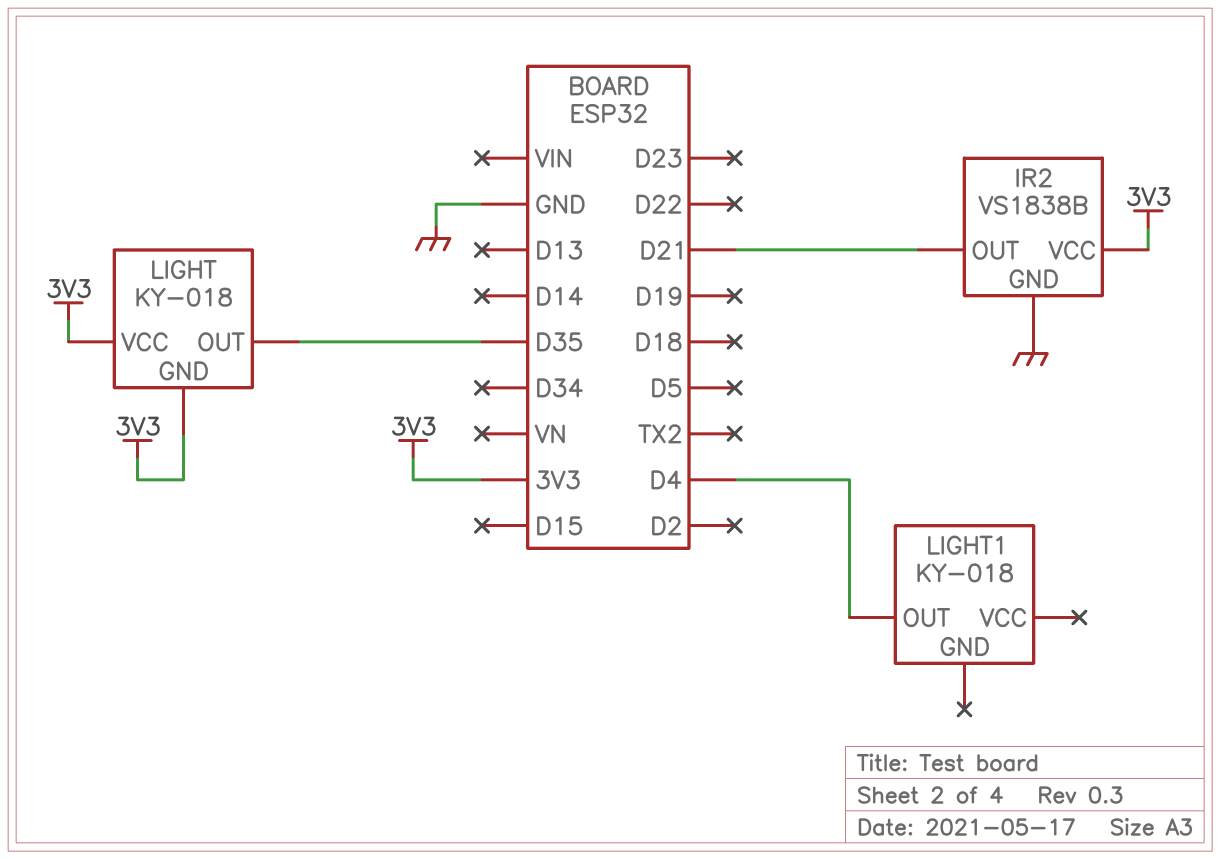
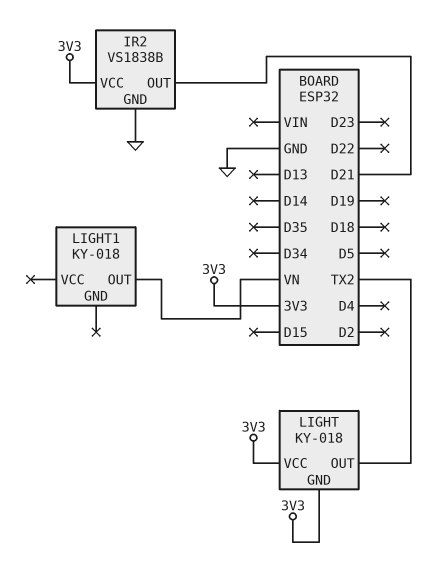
LIGHT pin OUT: D35 -> TX2
LIGHT1 pin OUT: D4 -> VN

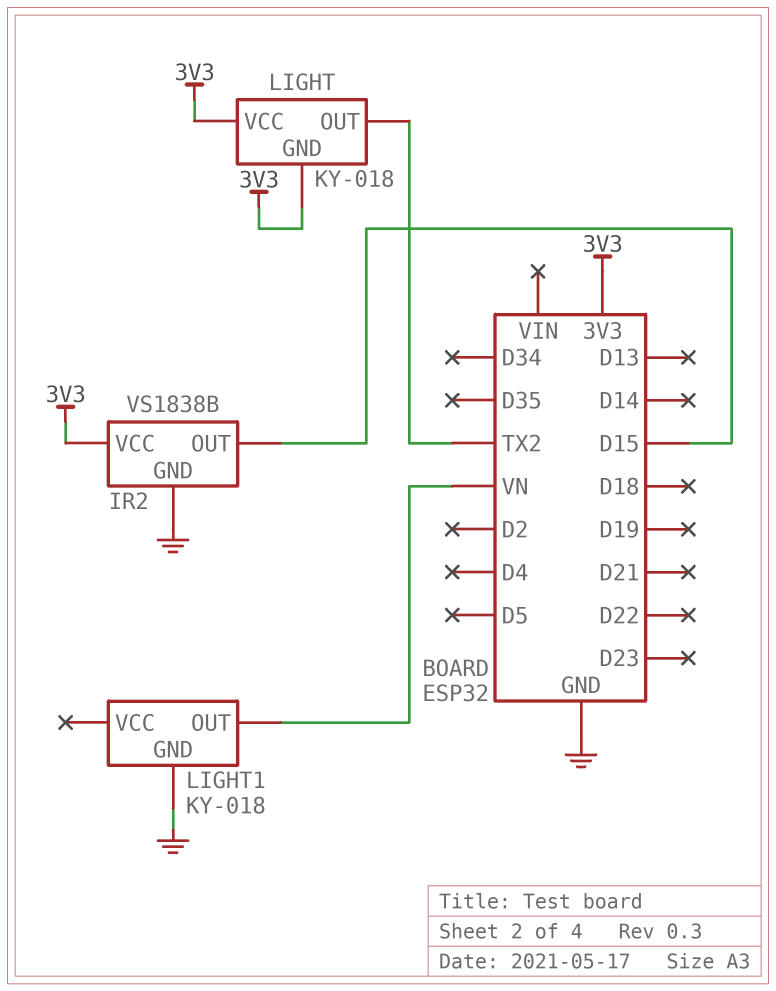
IR2 pin OUT: D21 -> D15
LIGHT1 pin GND: none -> GND

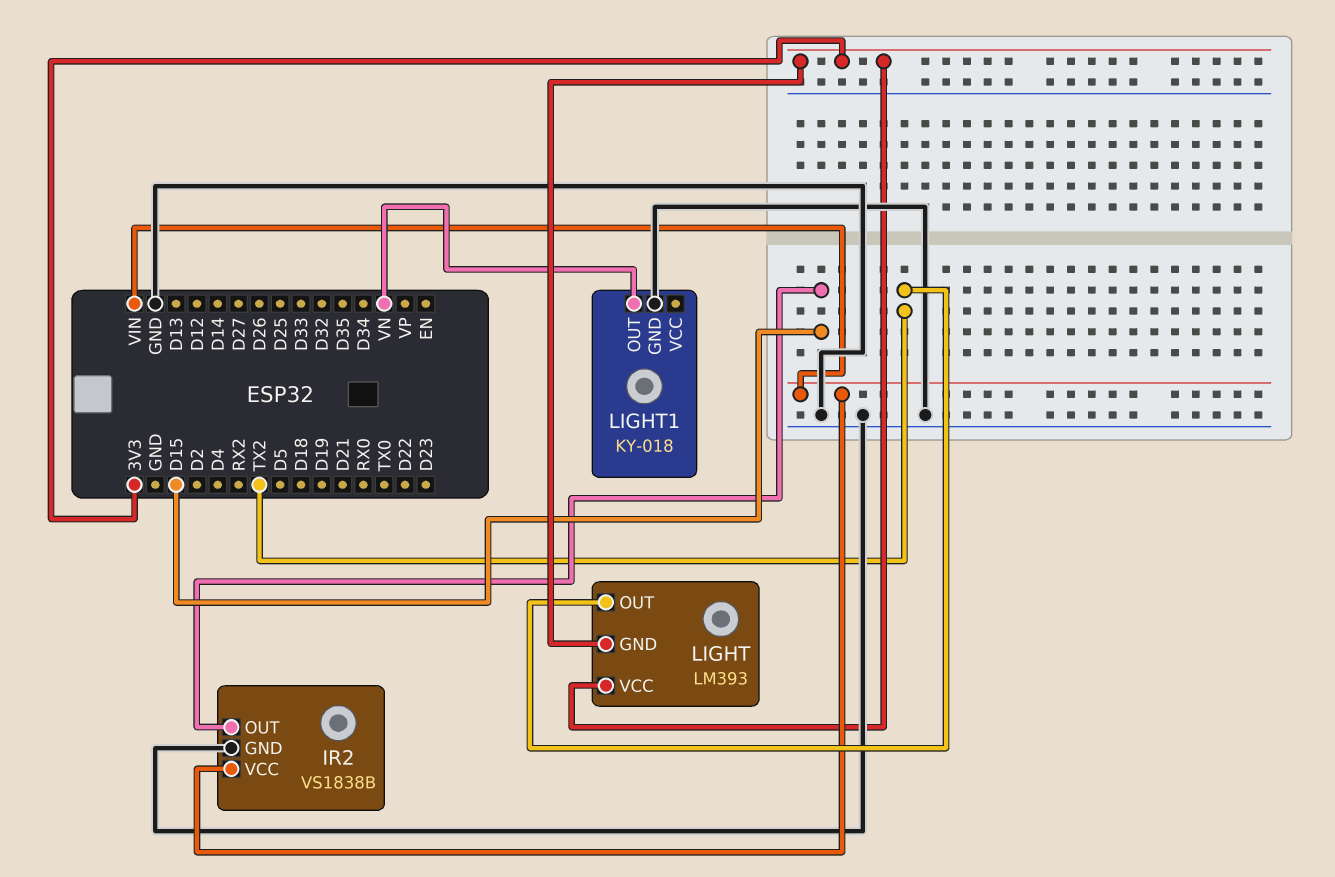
IR2 pin VCC: 3V3 -> VIN
LIGHT: KY-018 -> LM393

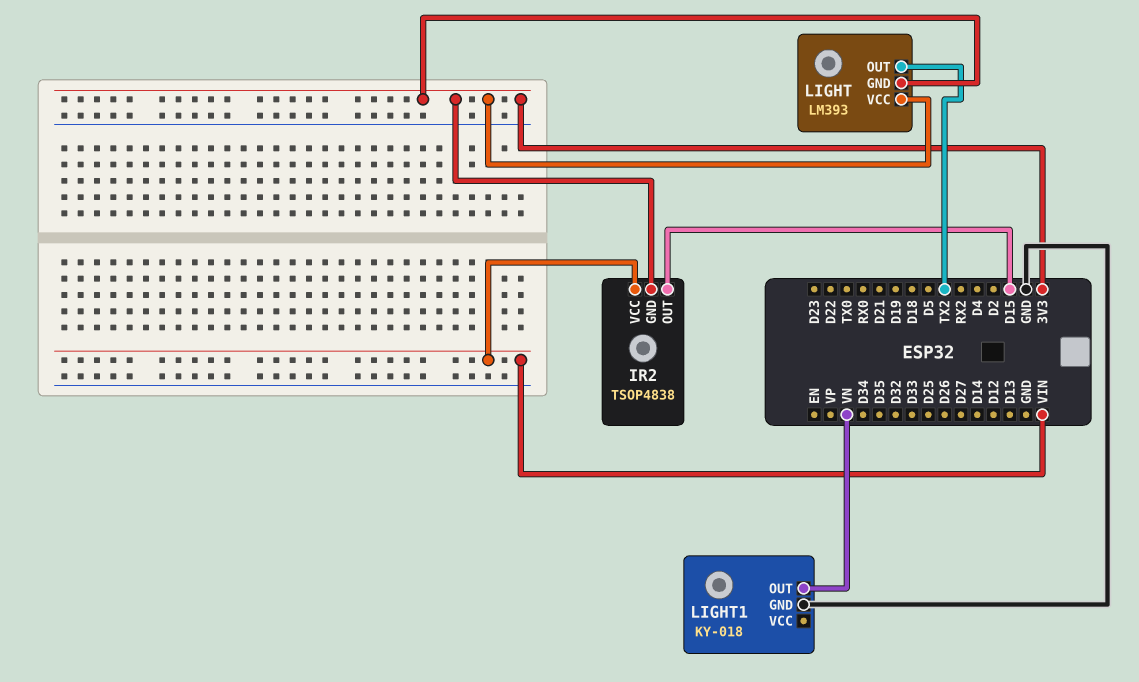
IR2: VS1838B -> TSOP4838
IR2 pin GND: GND -> 3V3

